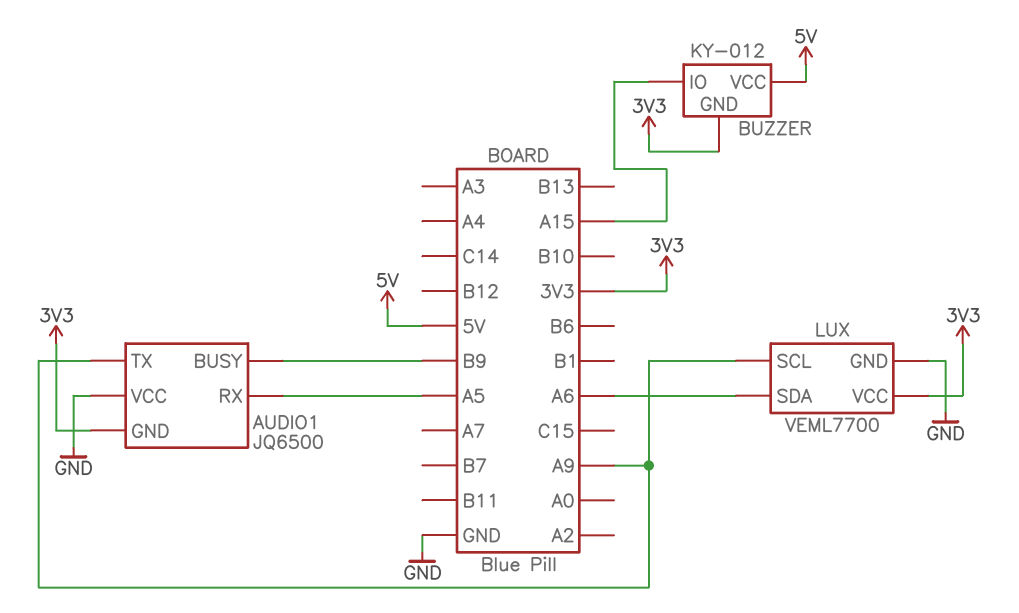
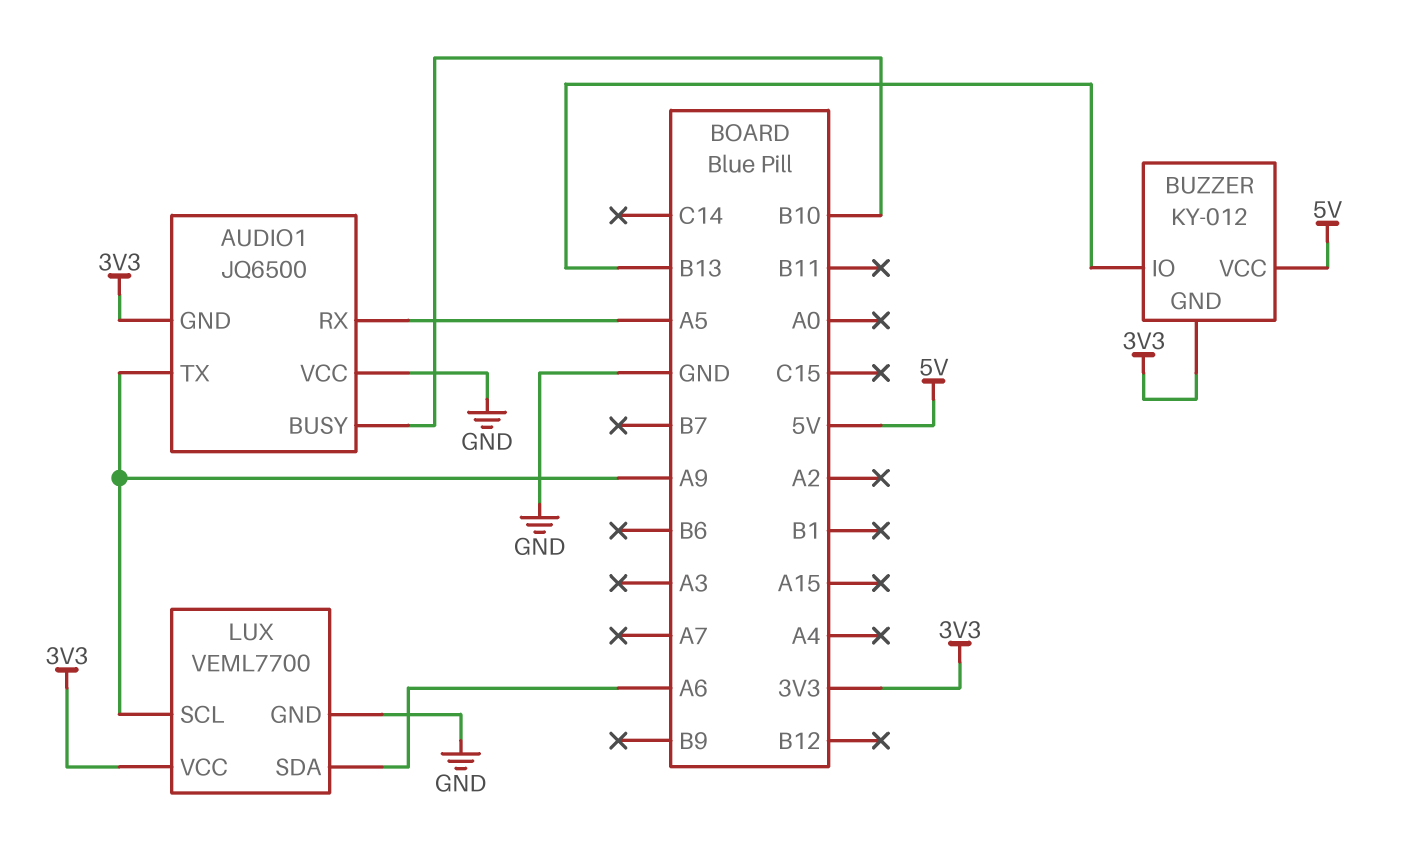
AUDIO1 pin BUSY: B9 -> B10
BUZZER pin IO: A15 -> B13

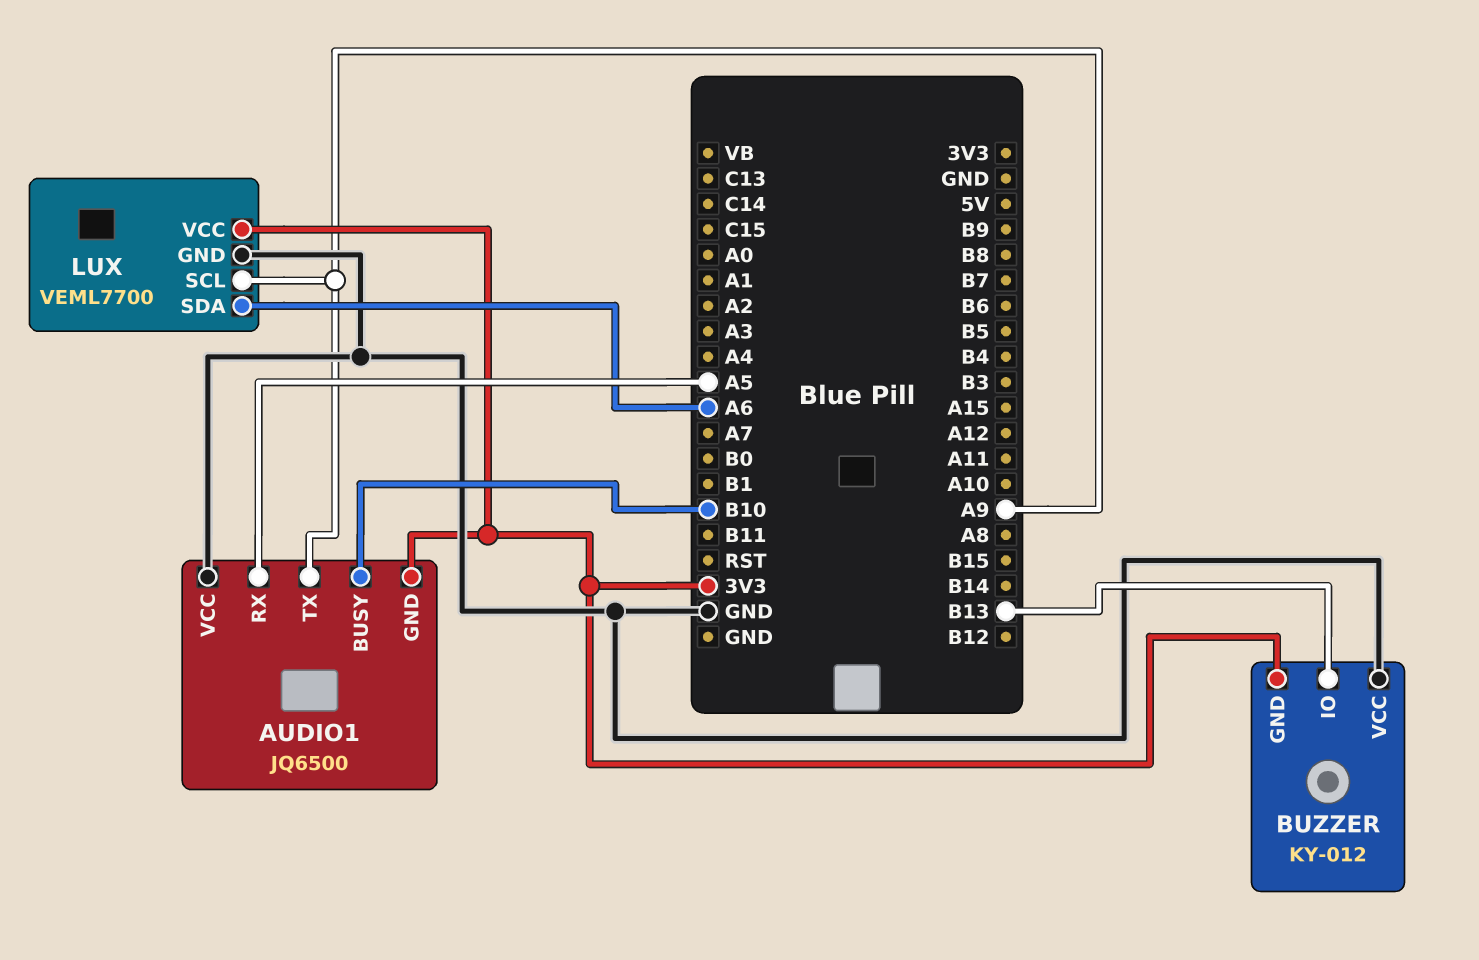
BUZZER pin VCC: 5V -> GND

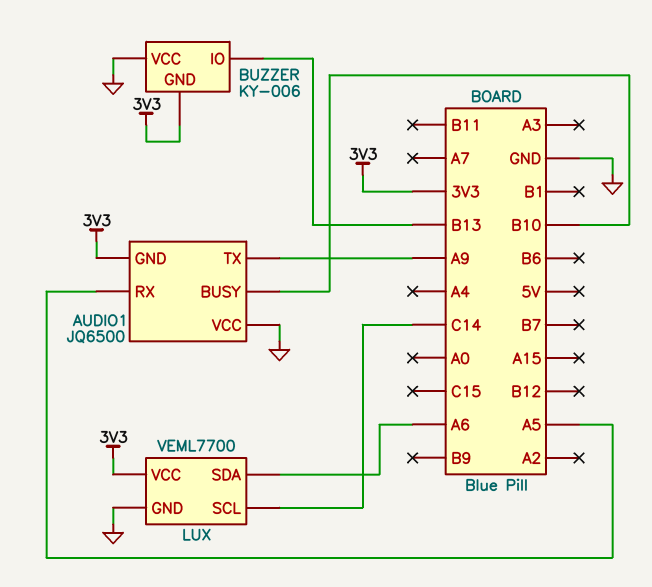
BUZZER: KY-012 -> KY-006
LUX pin SCL: A9 -> C14

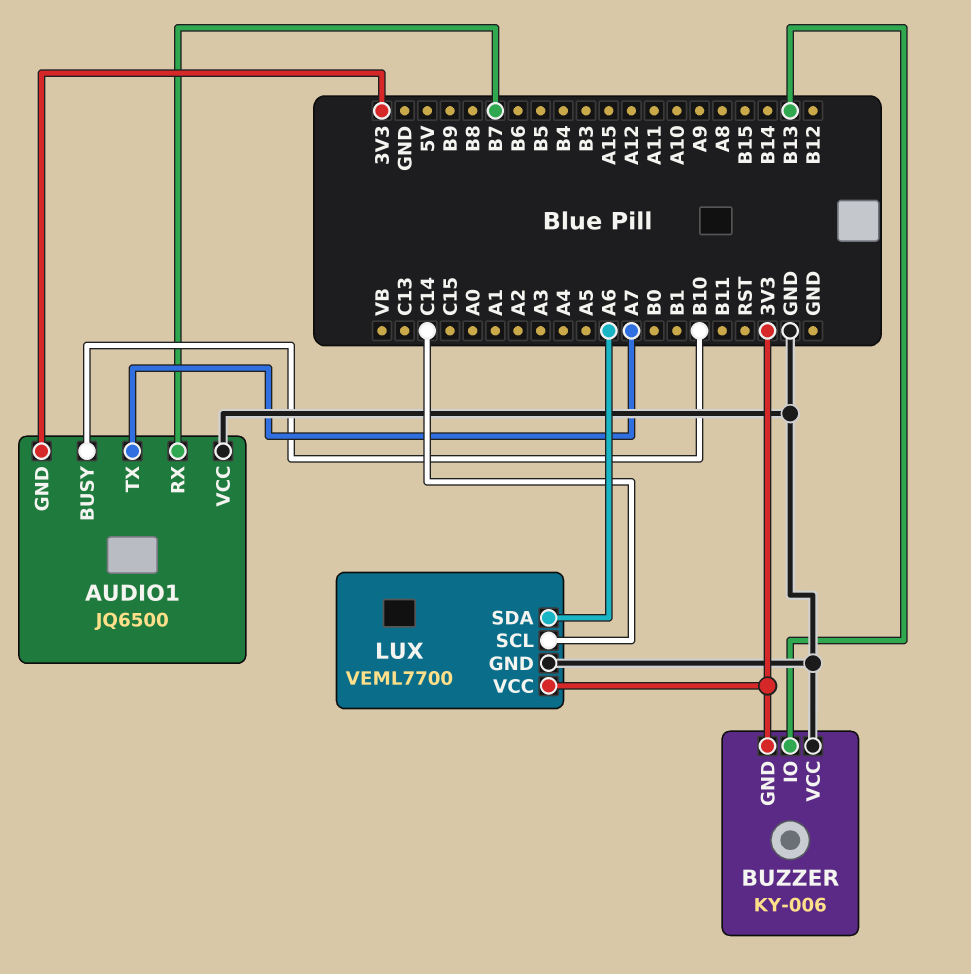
AUDIO1 pin RX: A5 -> B7
AUDIO1 pin TX: A9 -> A7

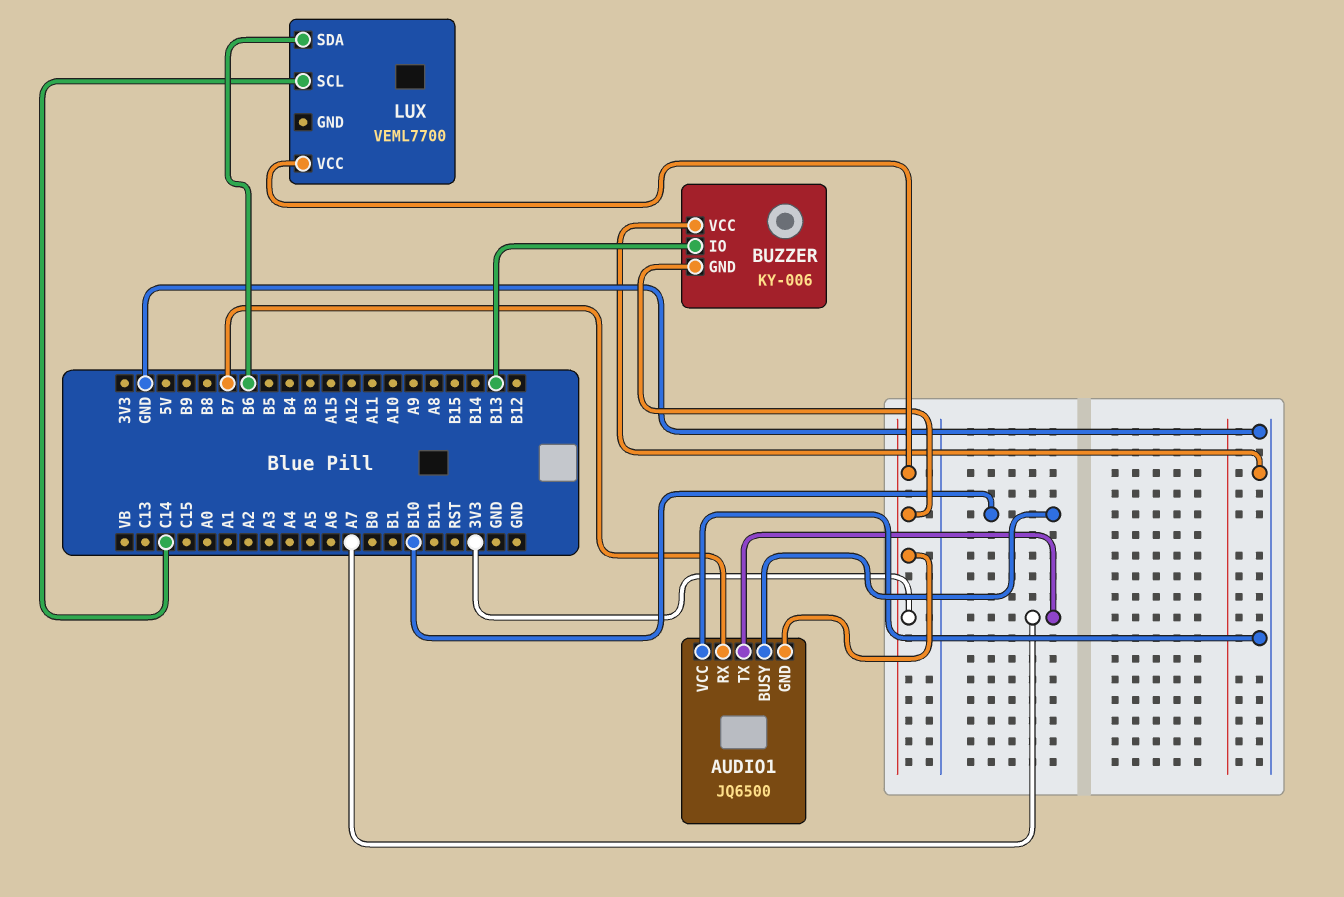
LUX pin GND: GND -> none
LUX pin SDA: A6 -> B6

